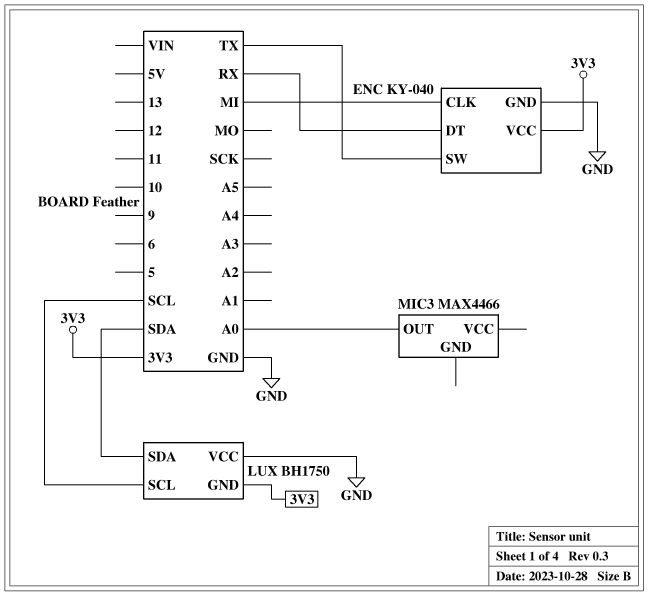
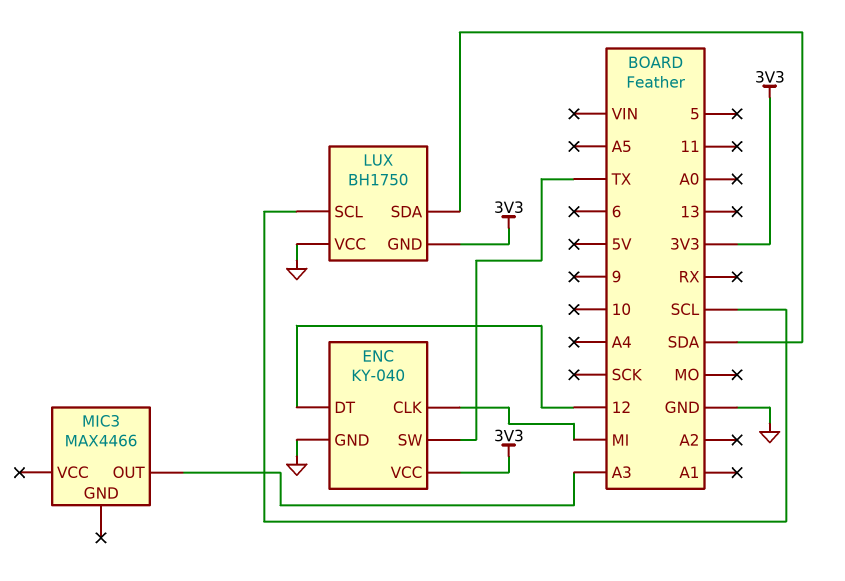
ENC pin DT: RX -> 12
MIC3 pin OUT: A0 -> A3

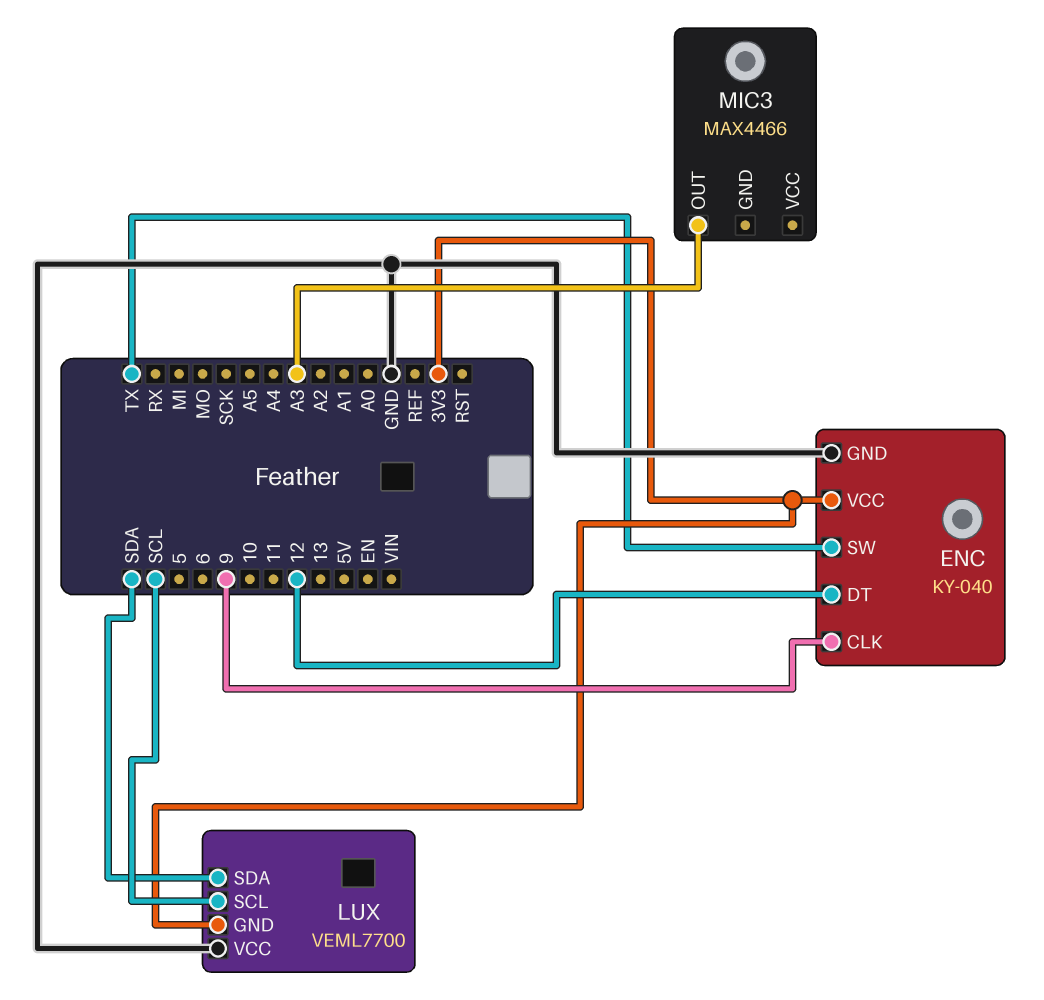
ENC pin CLK: MI -> 9
LUX: BH1750 -> VEML7700

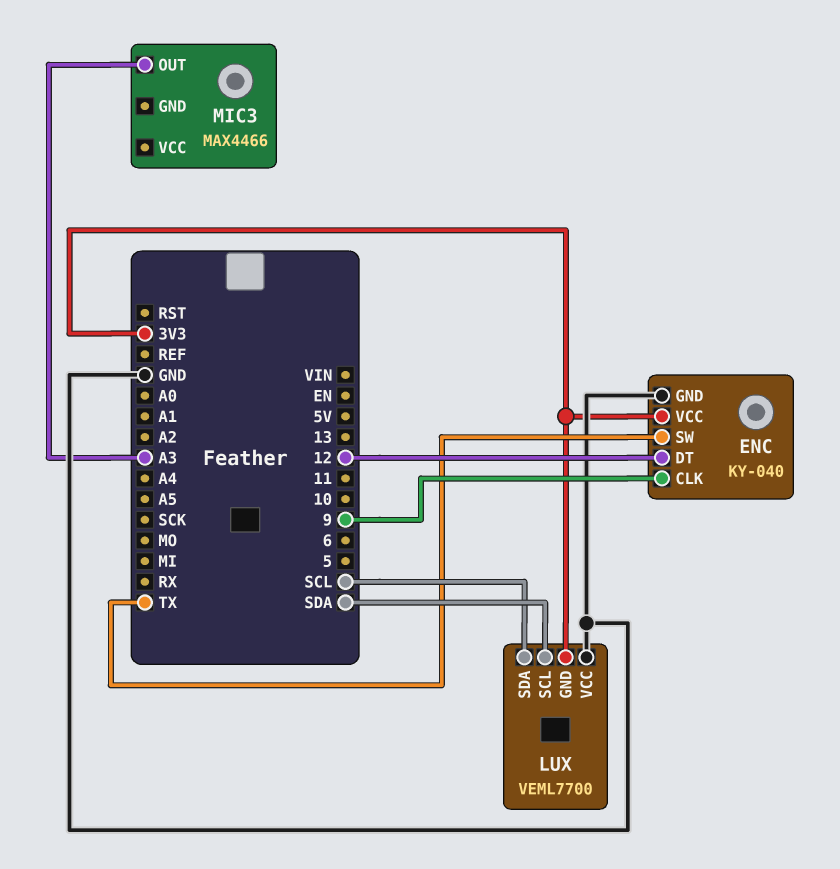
LUX pin SCL: SCL -> SDA
LUX pin SDA: SDA -> SCL

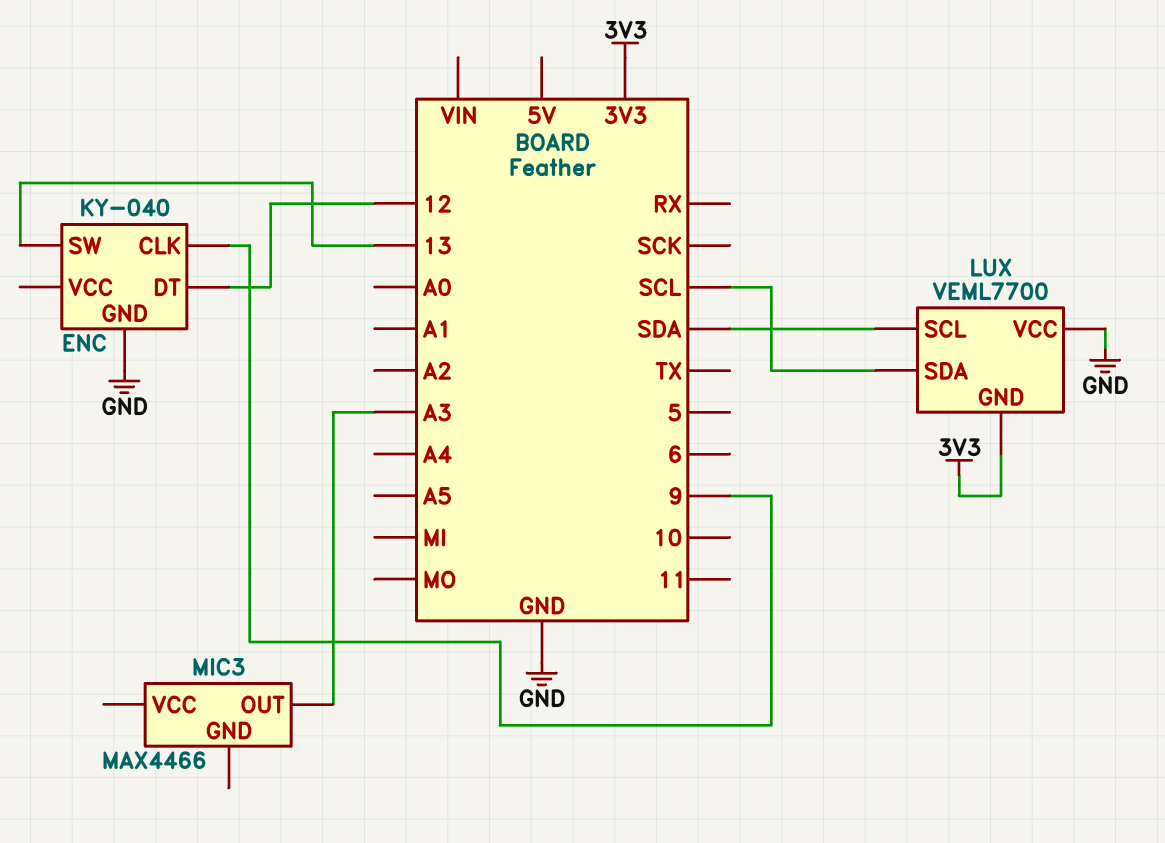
ENC pin SW: TX -> 13
ENC pin VCC: 3V3 -> none

